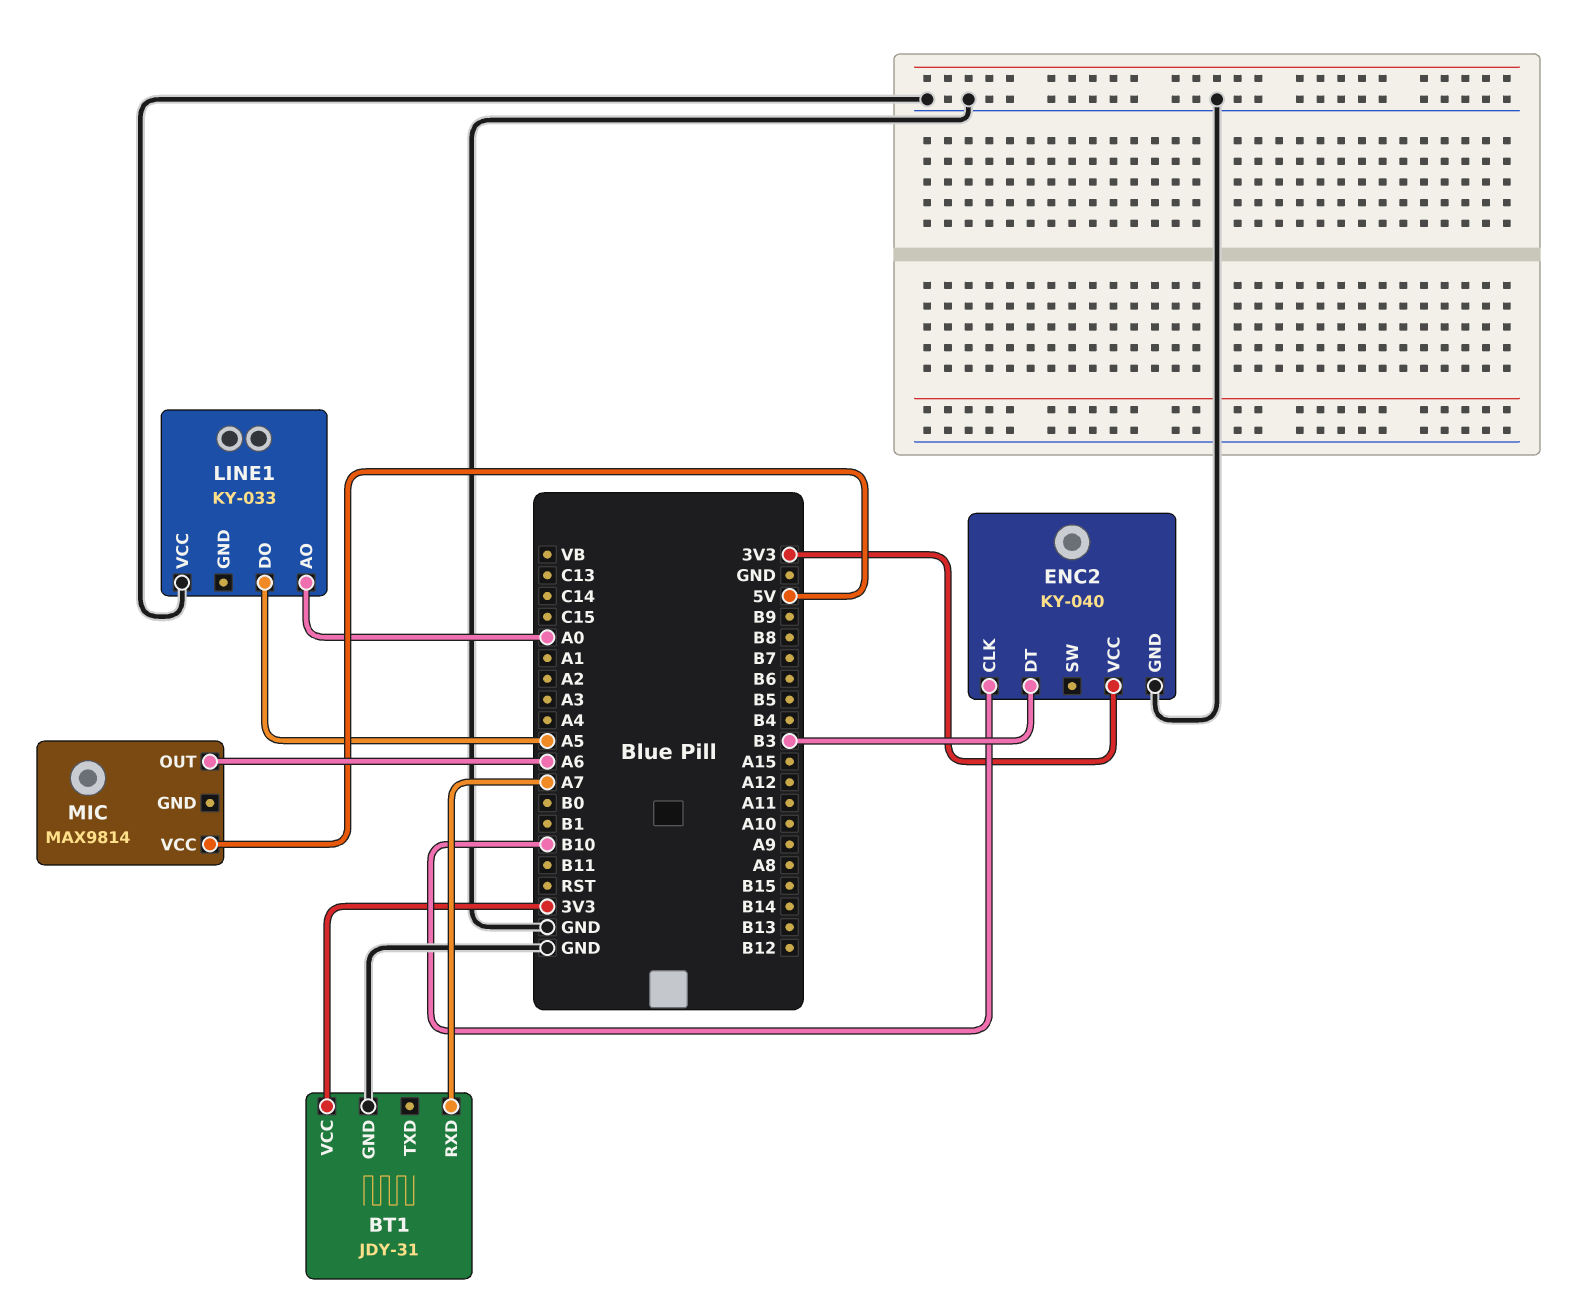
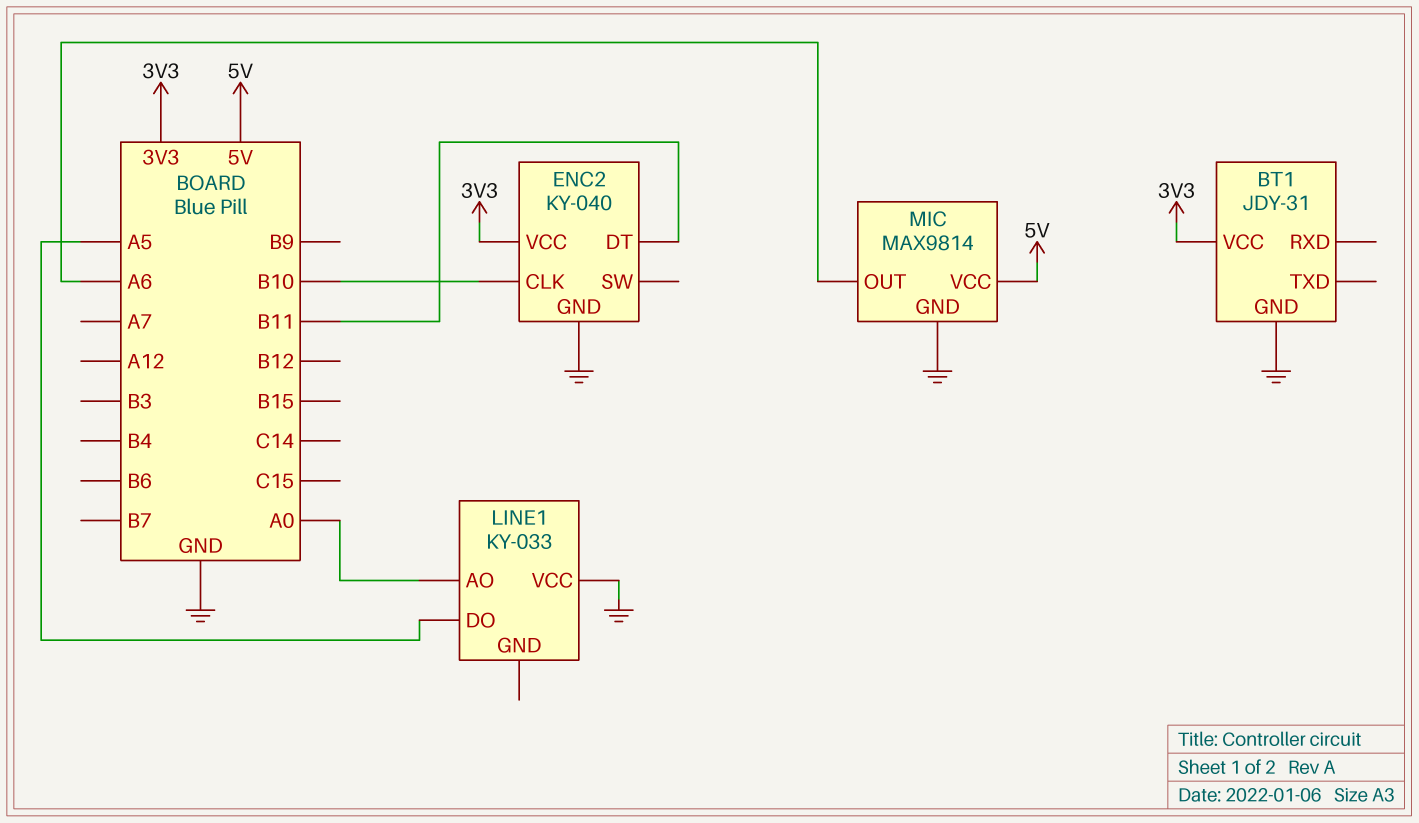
BT1 pin RXD: A7 -> none
ENC2 pin DT: B3 -> B11
MIC pin GND: none -> GND

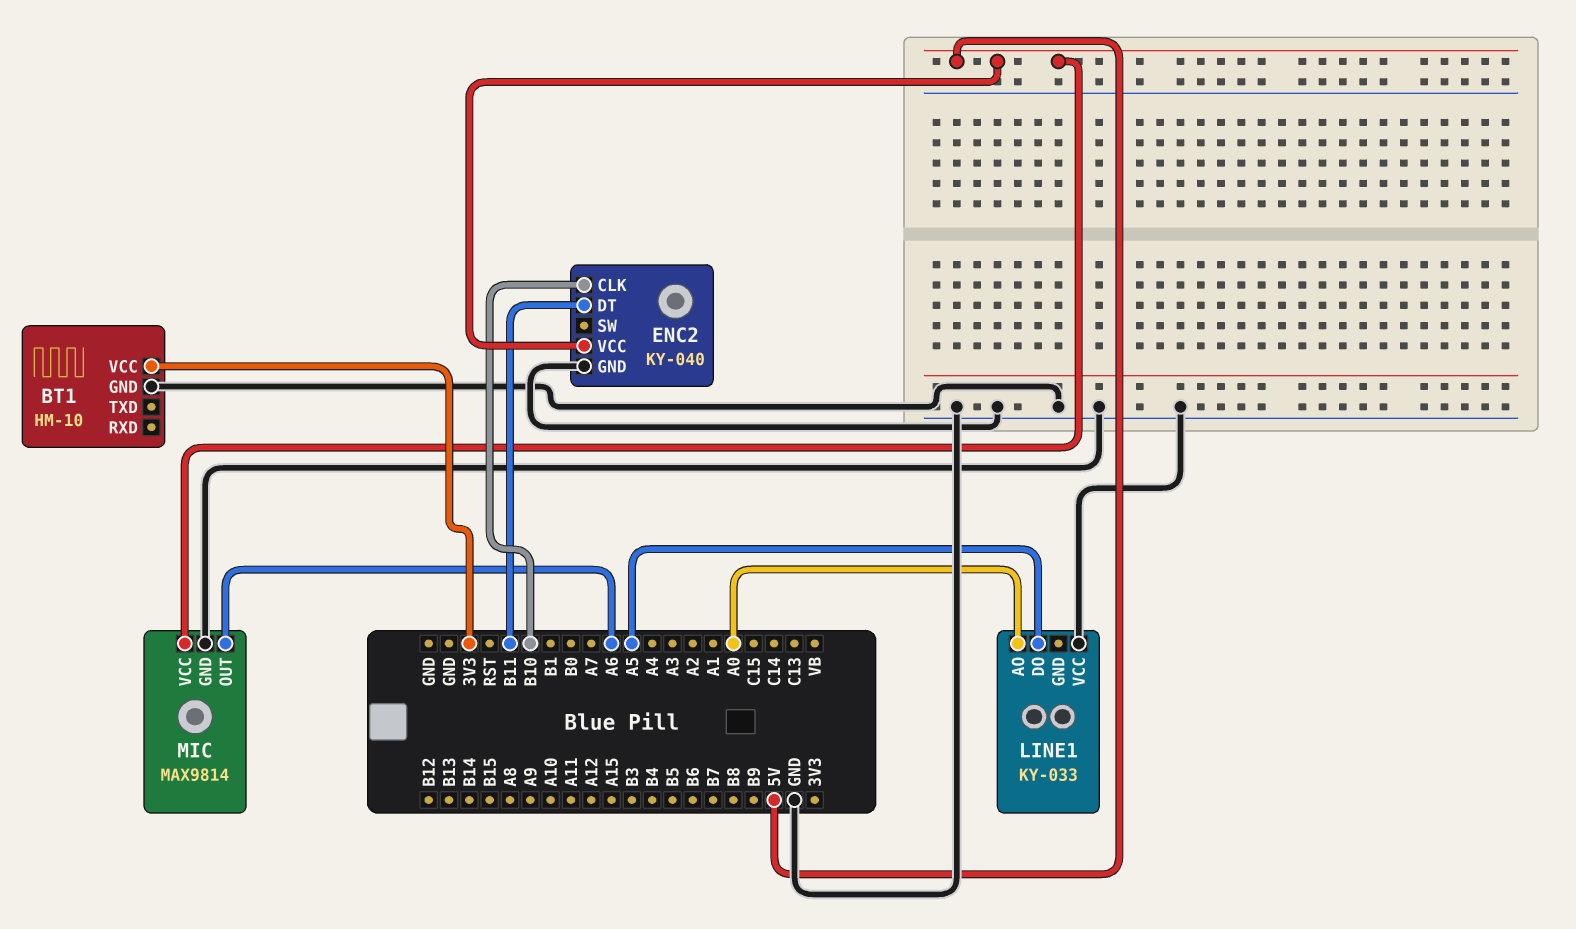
BT1: JDY-31 -> HM-10
ENC2 pin VCC: 3V3 -> 5V

